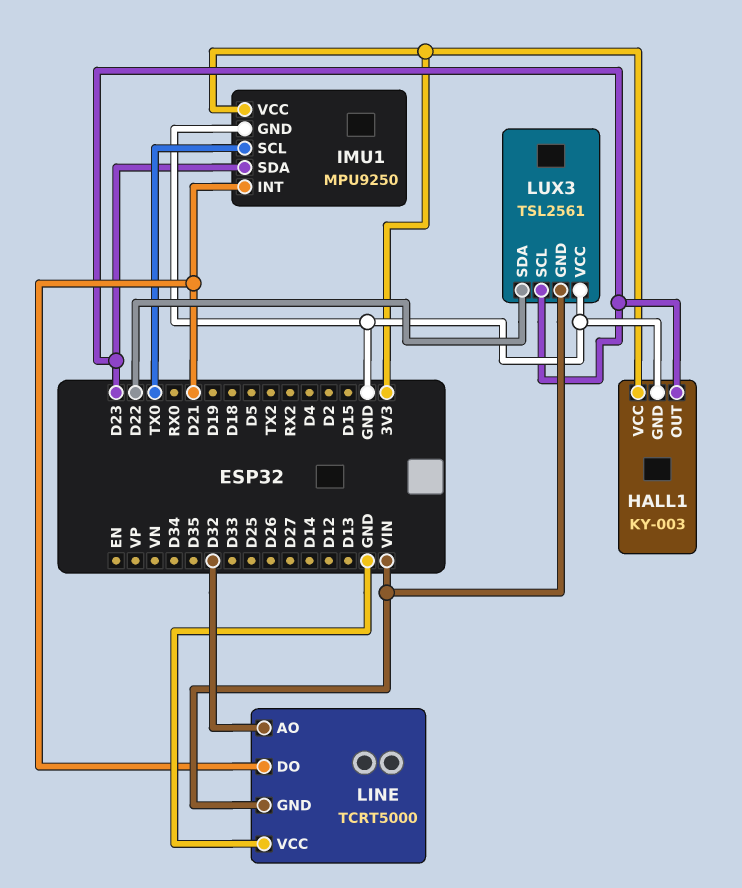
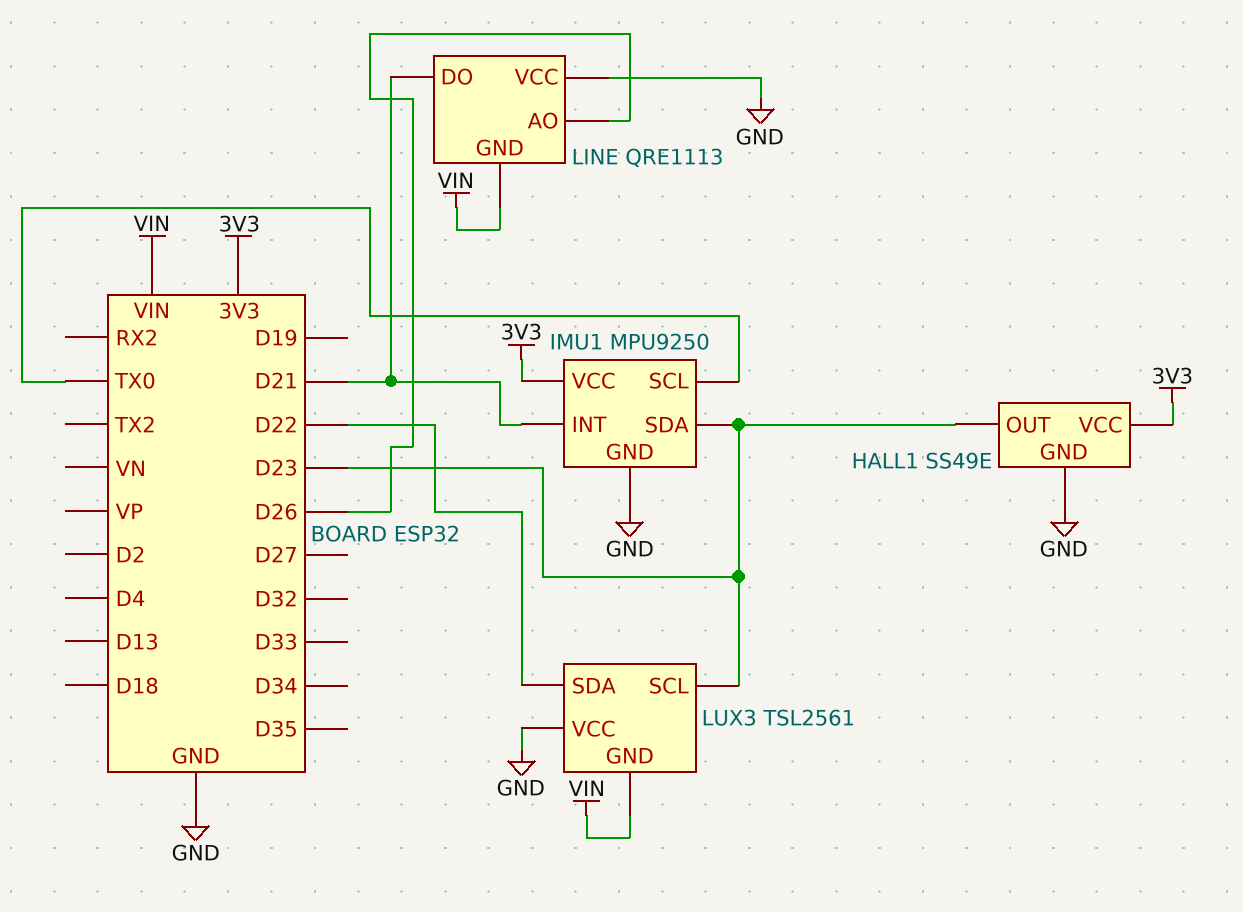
HALL1: KY-003 -> SS49E
LINE: TCRT5000 -> QRE1113
LINE pin AO: D32 -> D26

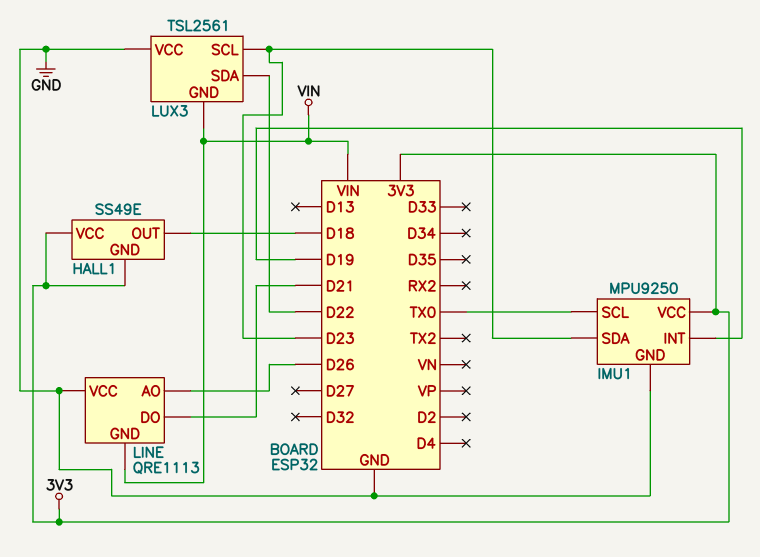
HALL1 pin GND: GND -> 3V3
HALL1 pin OUT: D23 -> D18
IMU1 pin INT: D21 -> D19

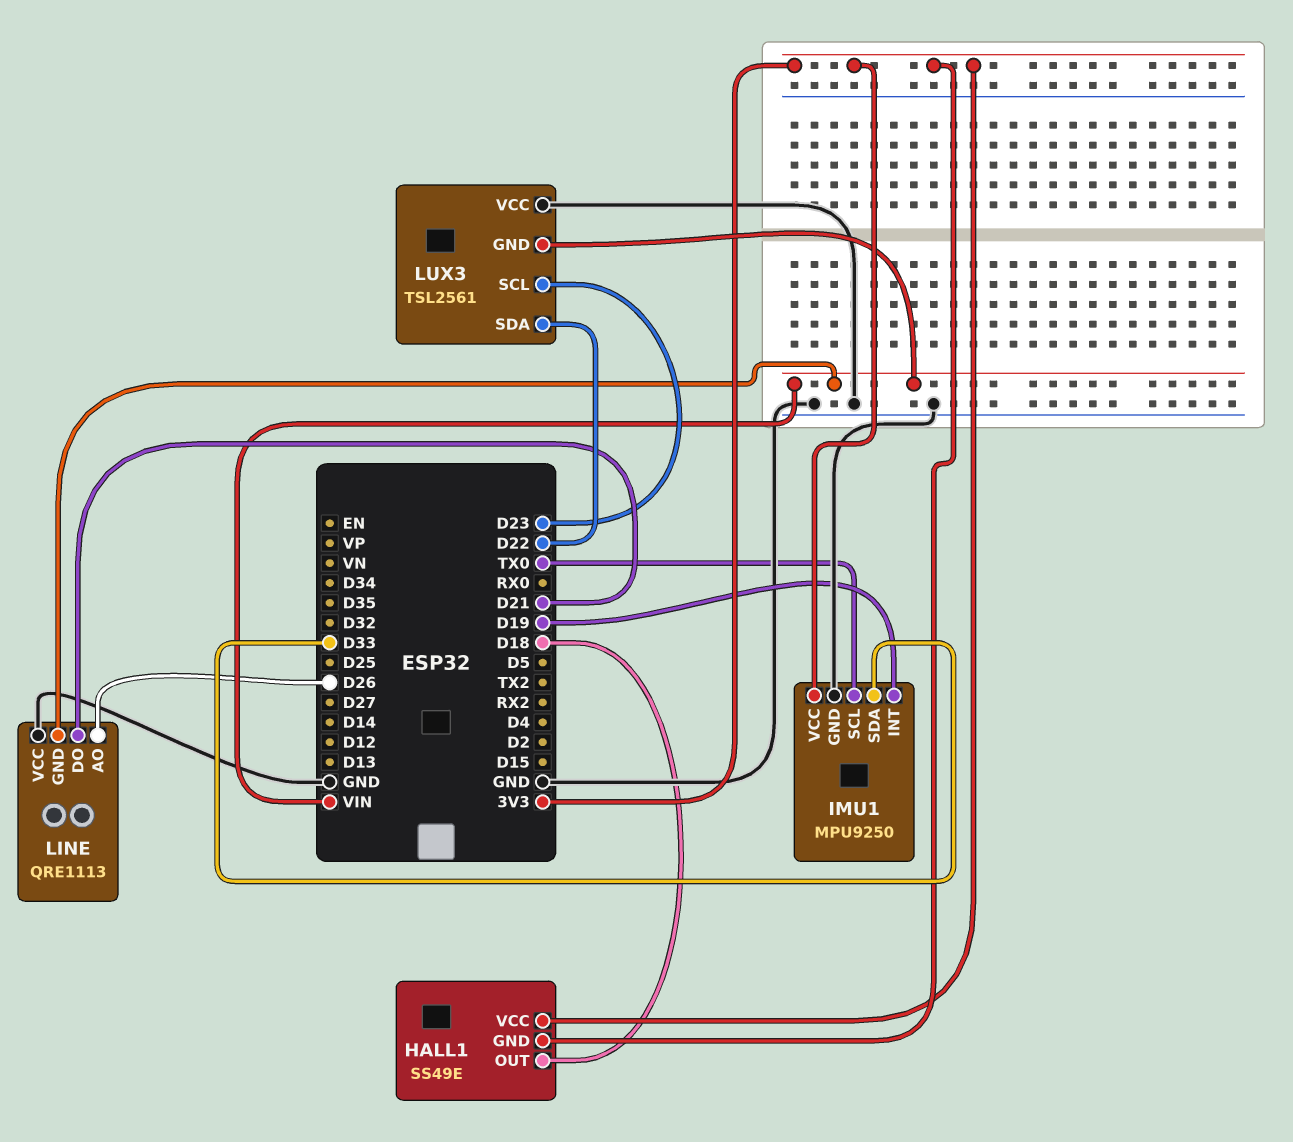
IMU1 pin SDA: D23 -> D33

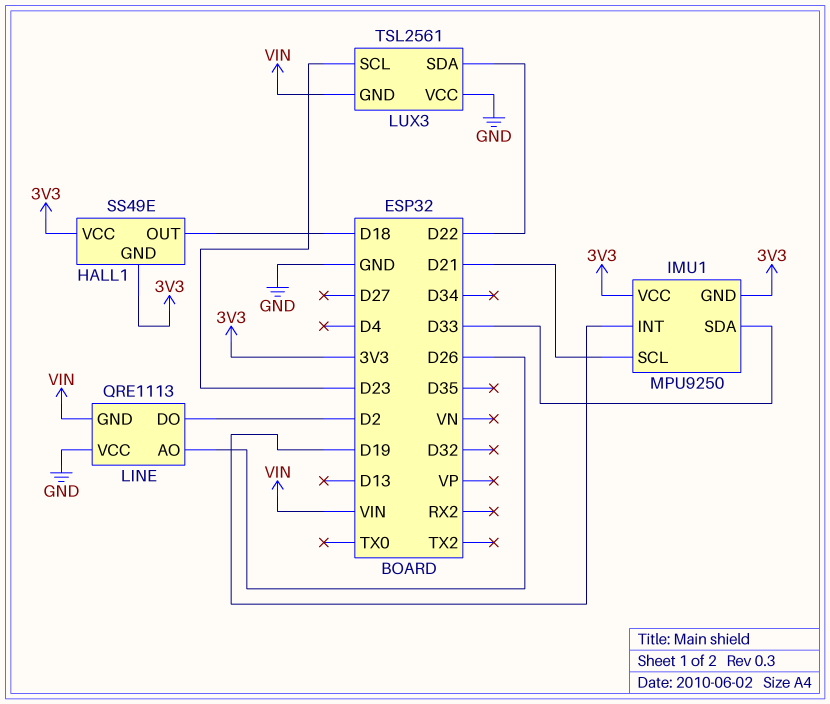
IMU1 pin GND: GND -> 3V3
IMU1 pin SCL: TX0 -> D21
LINE pin DO: D21 -> D2

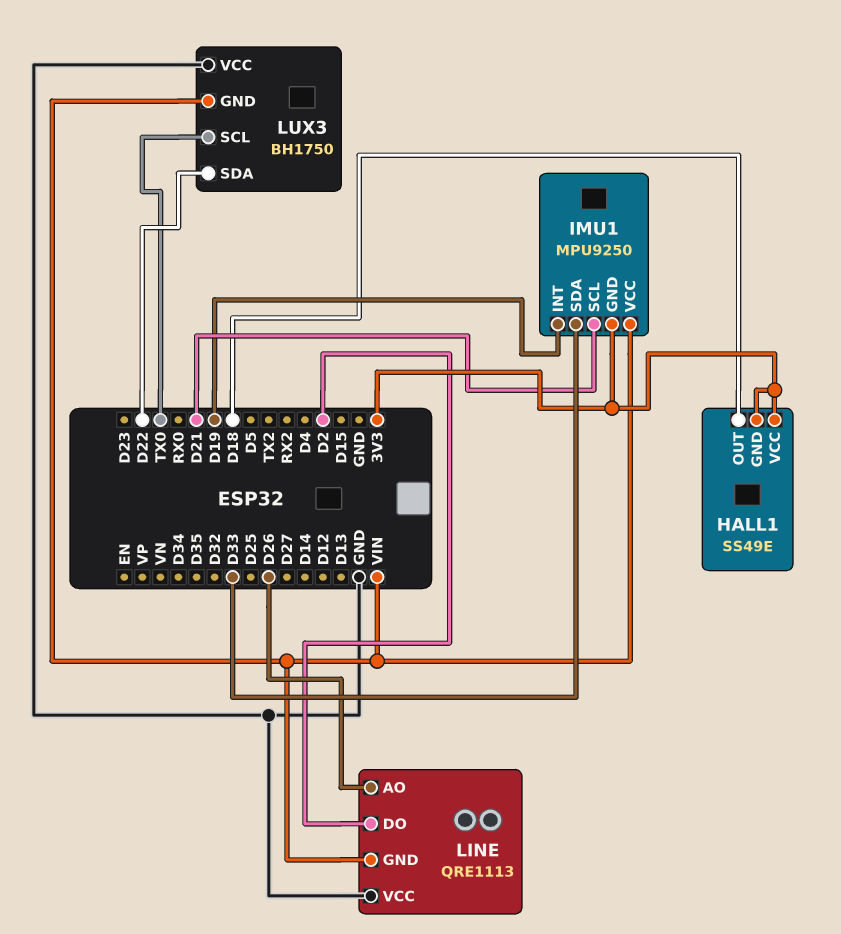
IMU1 pin VCC: 3V3 -> VIN
LUX3: TSL2561 -> BH1750
LUX3 pin SCL: D23 -> TX0

